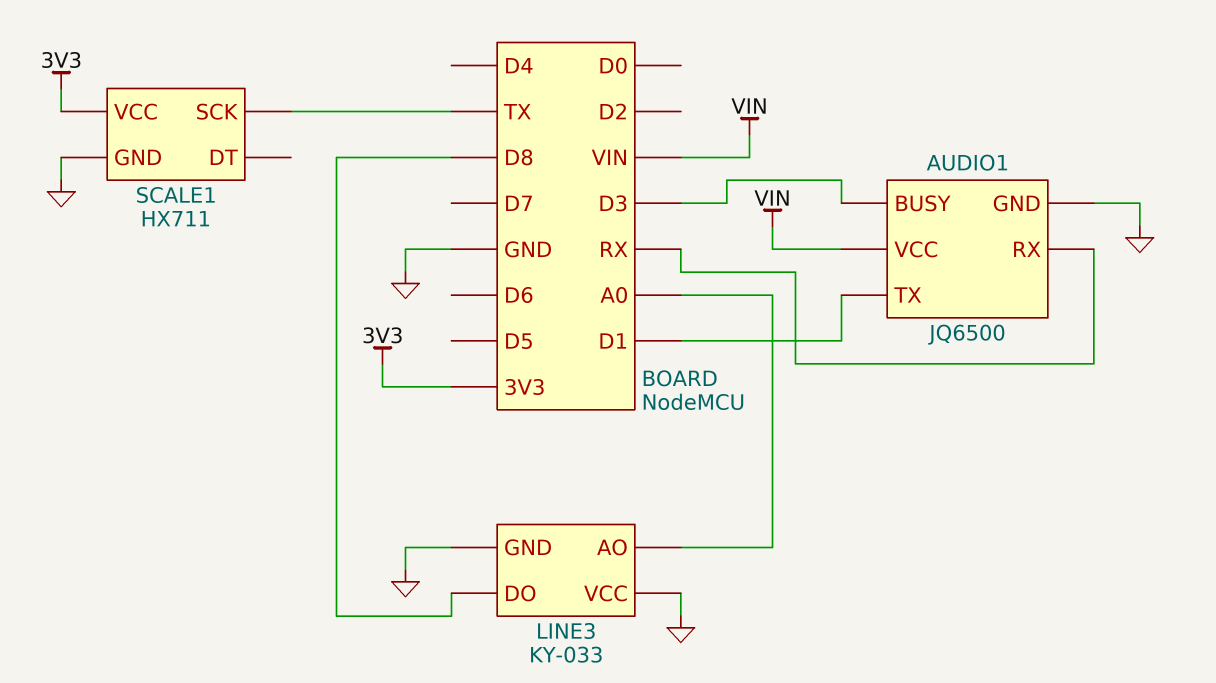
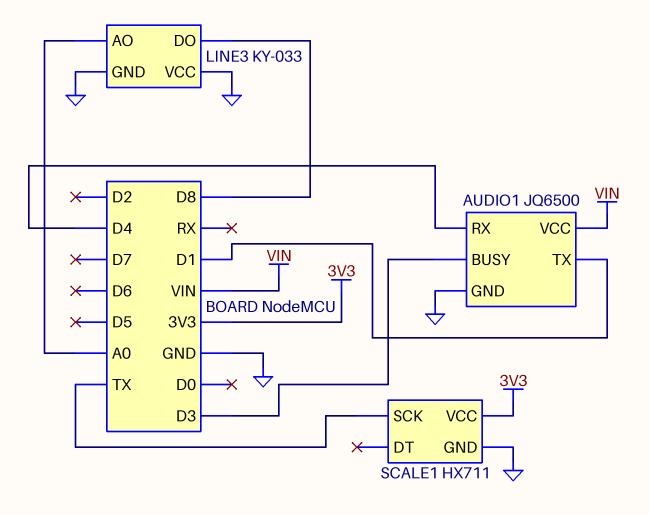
AUDIO1 pin RX: RX -> D4

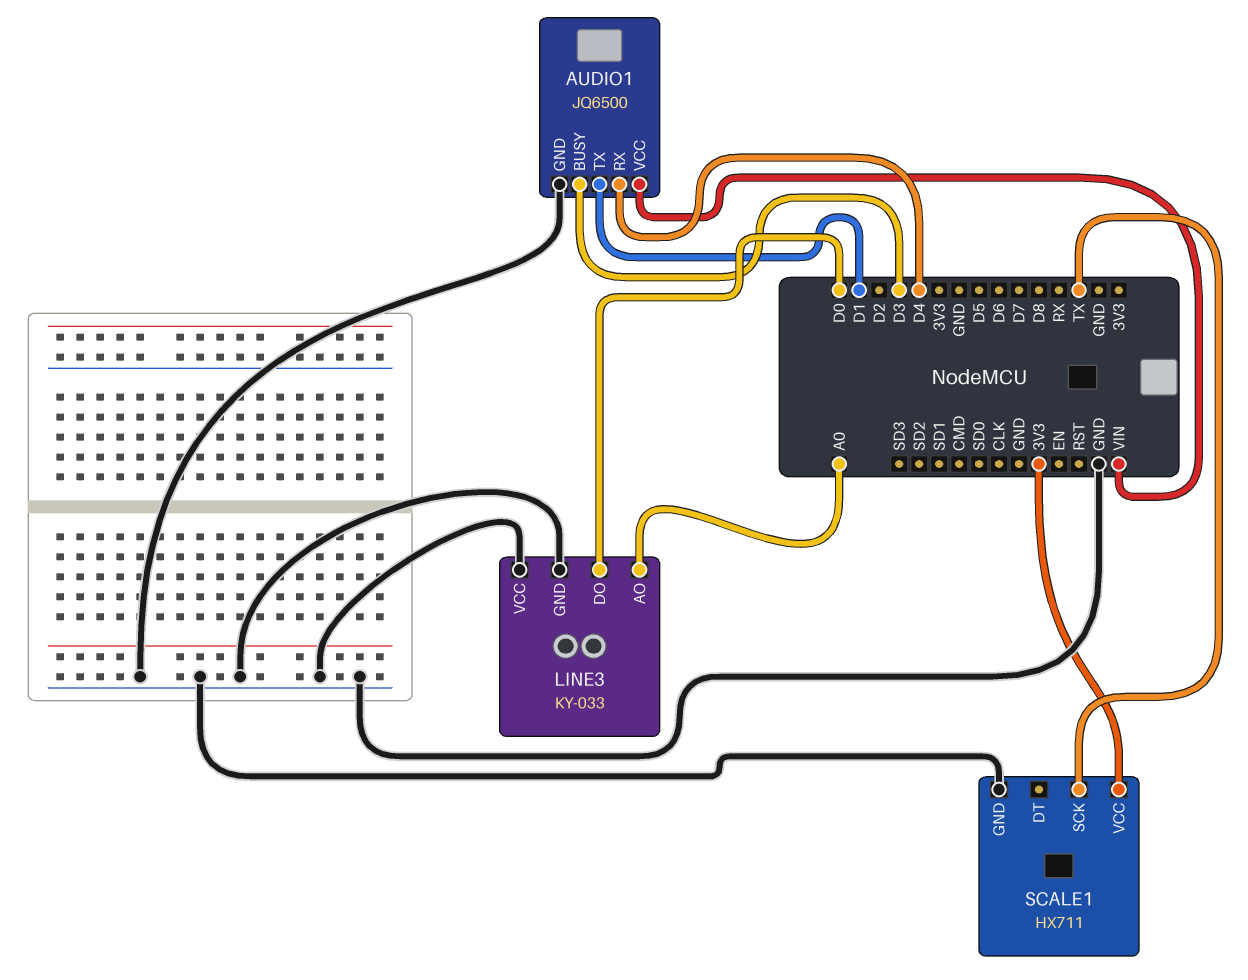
LINE3 pin DO: D8 -> D0

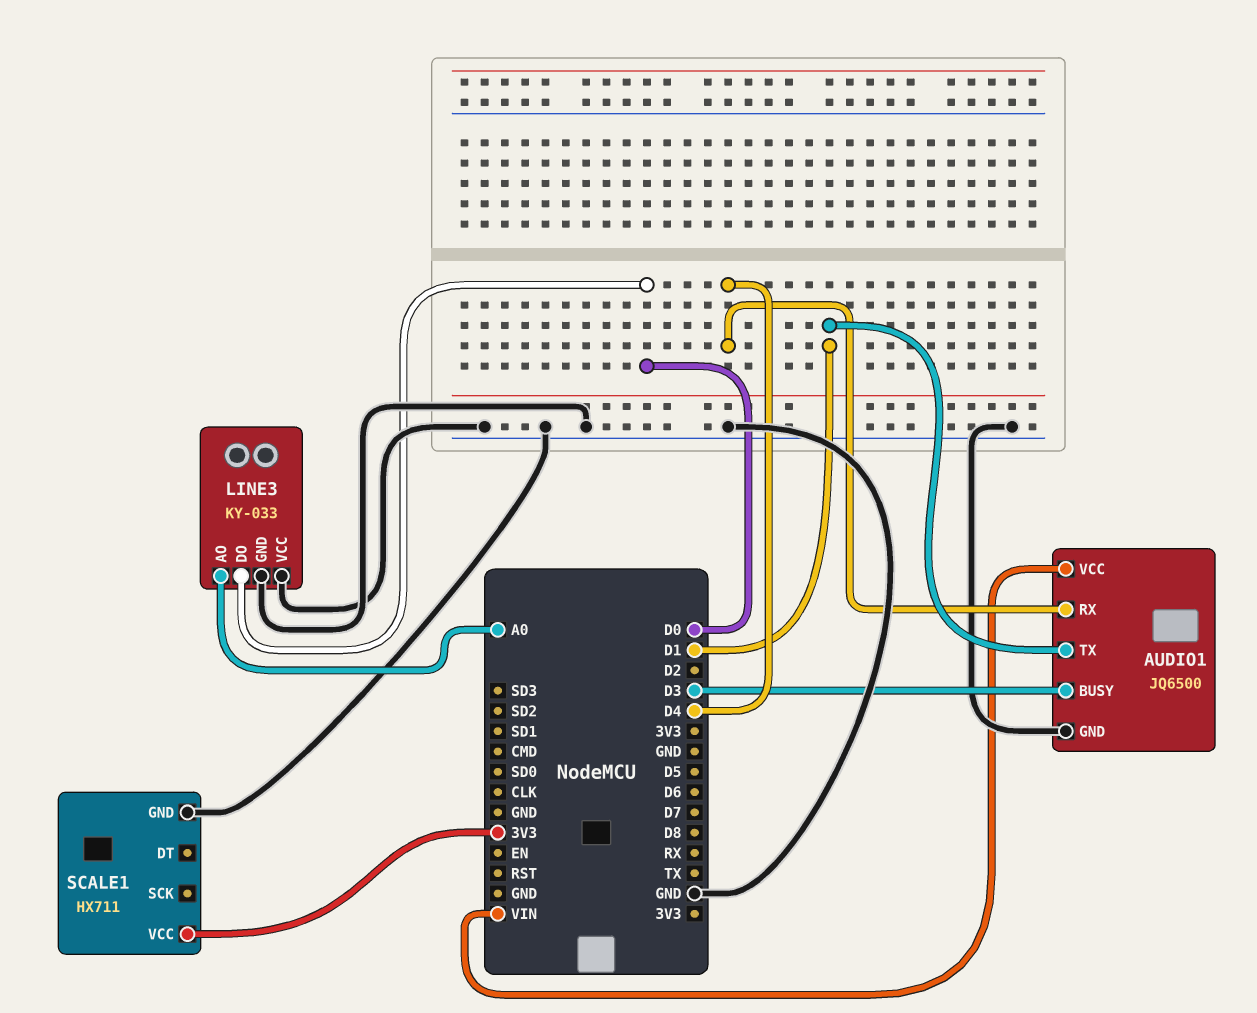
SCALE1 pin SCK: TX -> none

